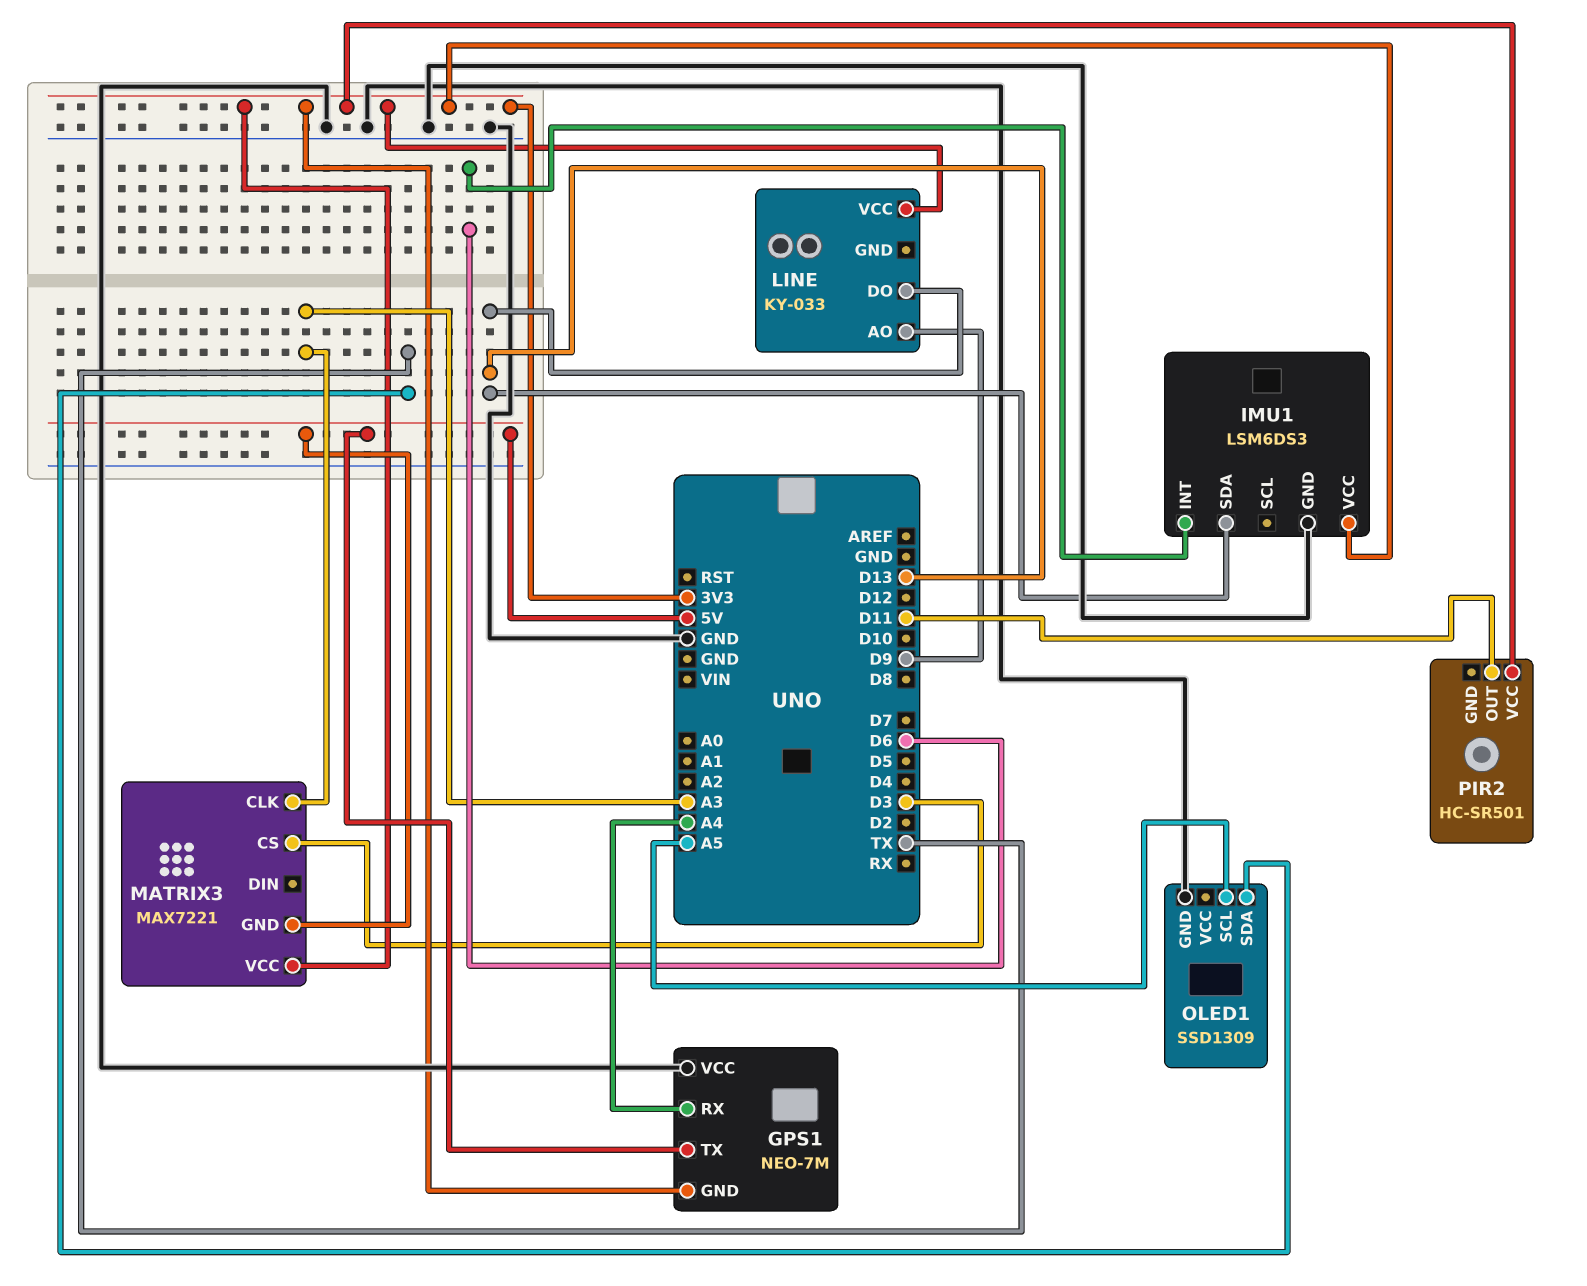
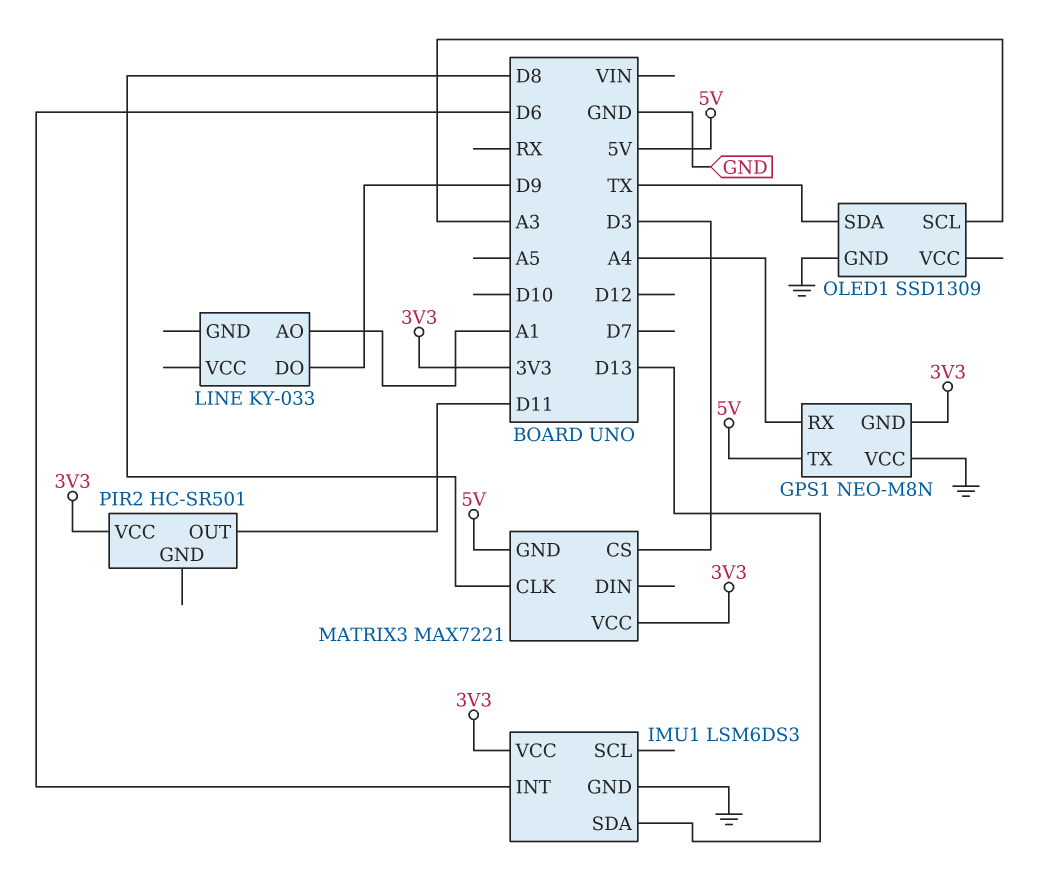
GPS1: NEO-7M -> NEO-M8N
LINE pin AO: D9 -> A1
LINE pin DO: D13 -> D9
LINE pin VCC: 3V3 -> none
MATRIX3 pin CLK: A3 -> D8
OLED1 pin SCL: A5 -> A3

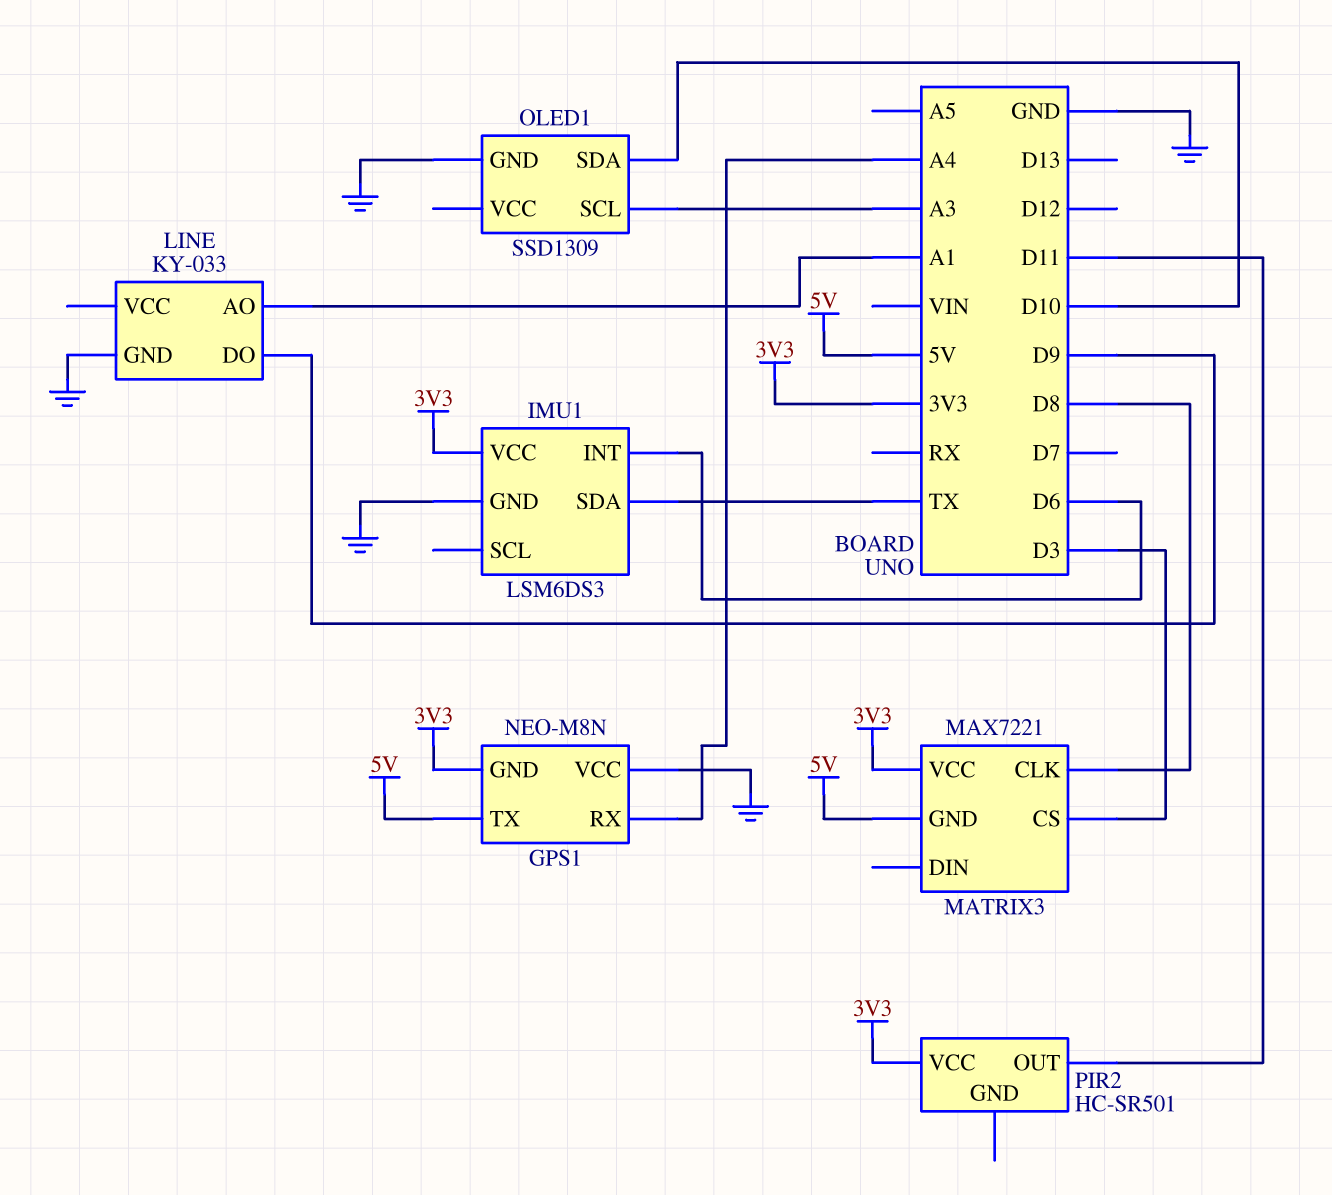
IMU1 pin SDA: D13 -> TX
LINE pin GND: none -> GND
OLED1 pin SDA: TX -> D10

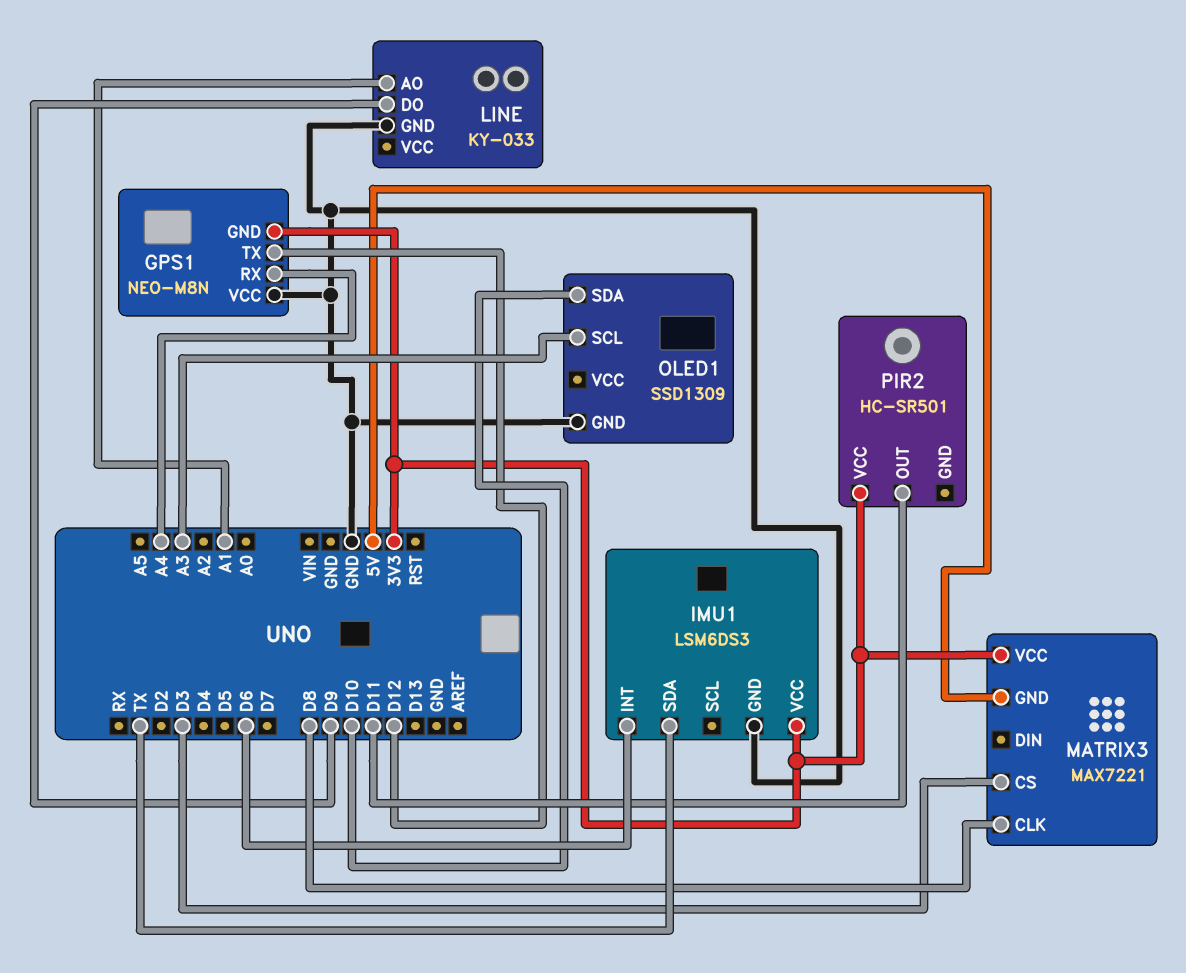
GPS1 pin TX: 5V -> D12

